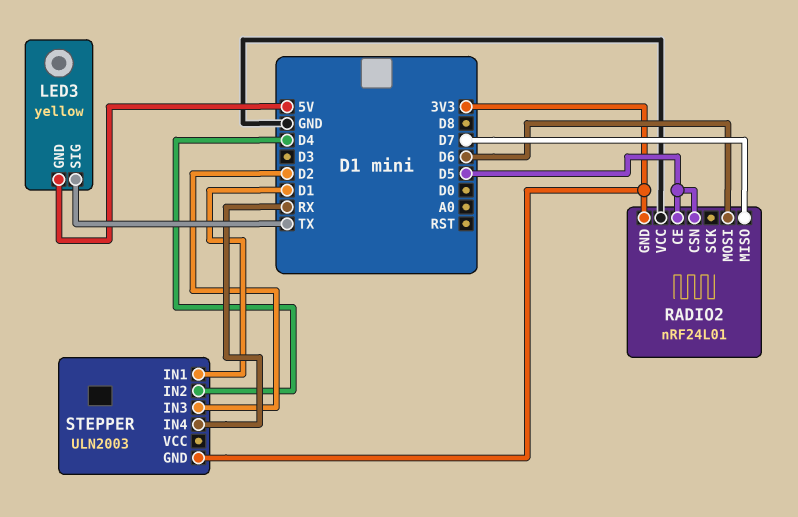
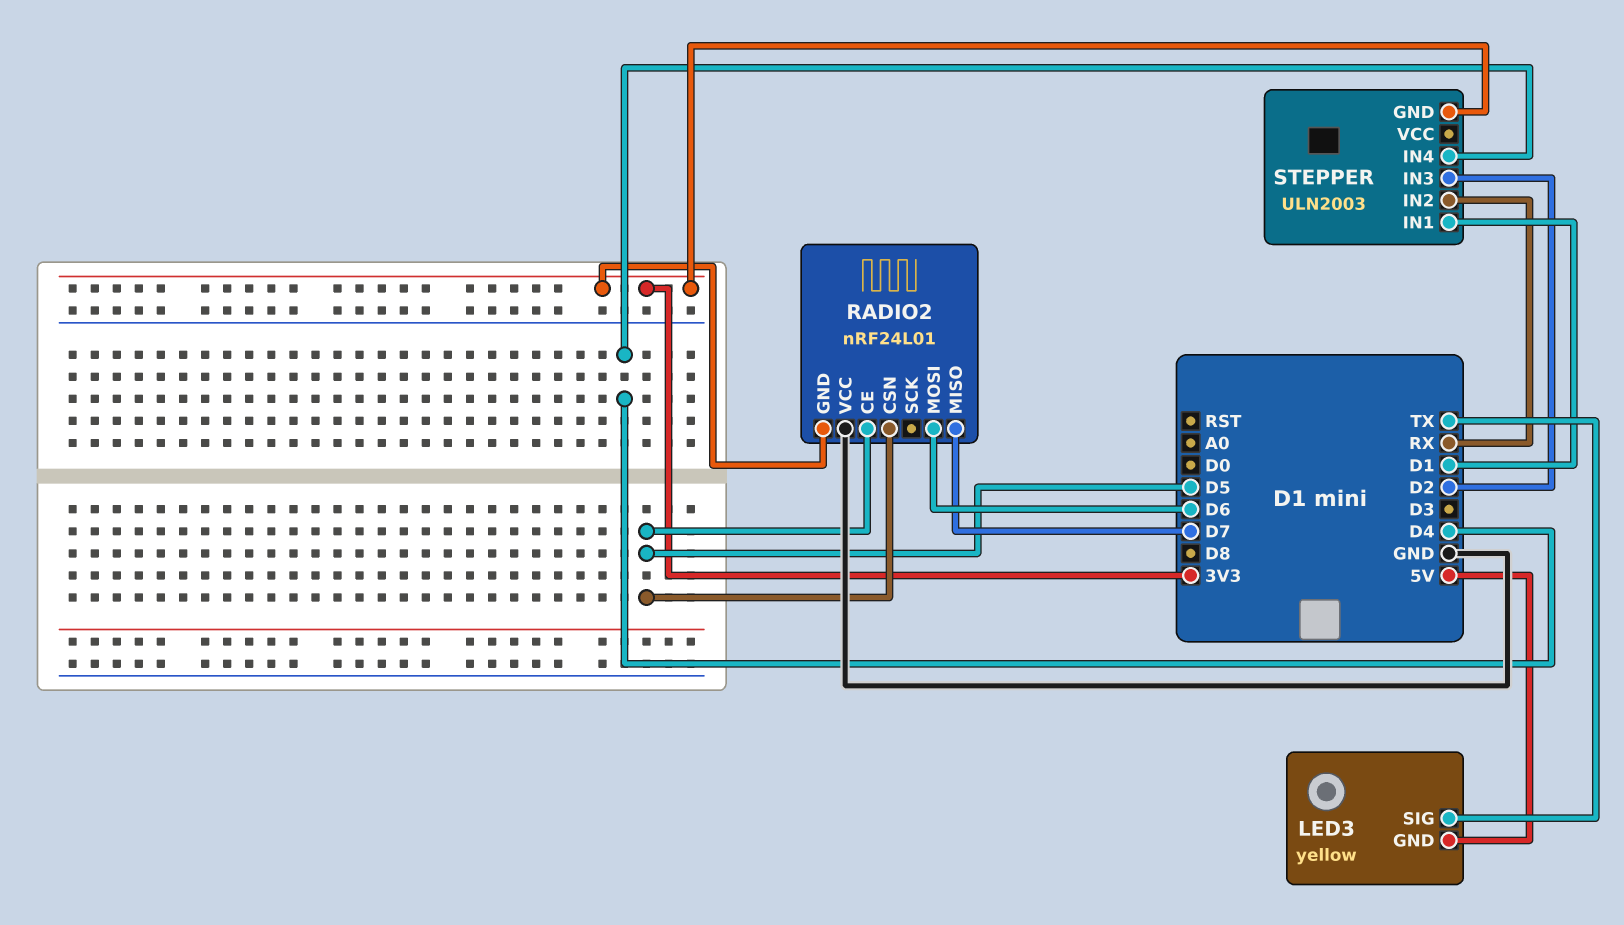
STEPPER pin IN2: D4 -> RX
STEPPER pin IN4: RX -> D4

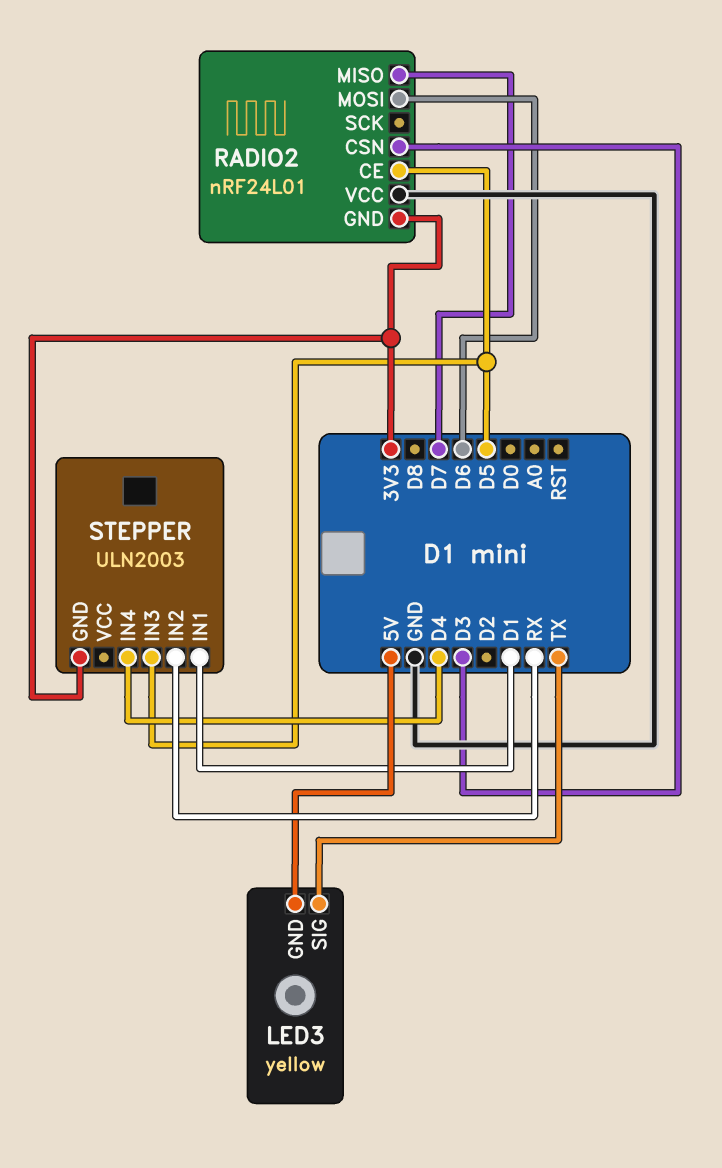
RADIO2 pin CSN: D5 -> D3
STEPPER pin IN3: D2 -> D5

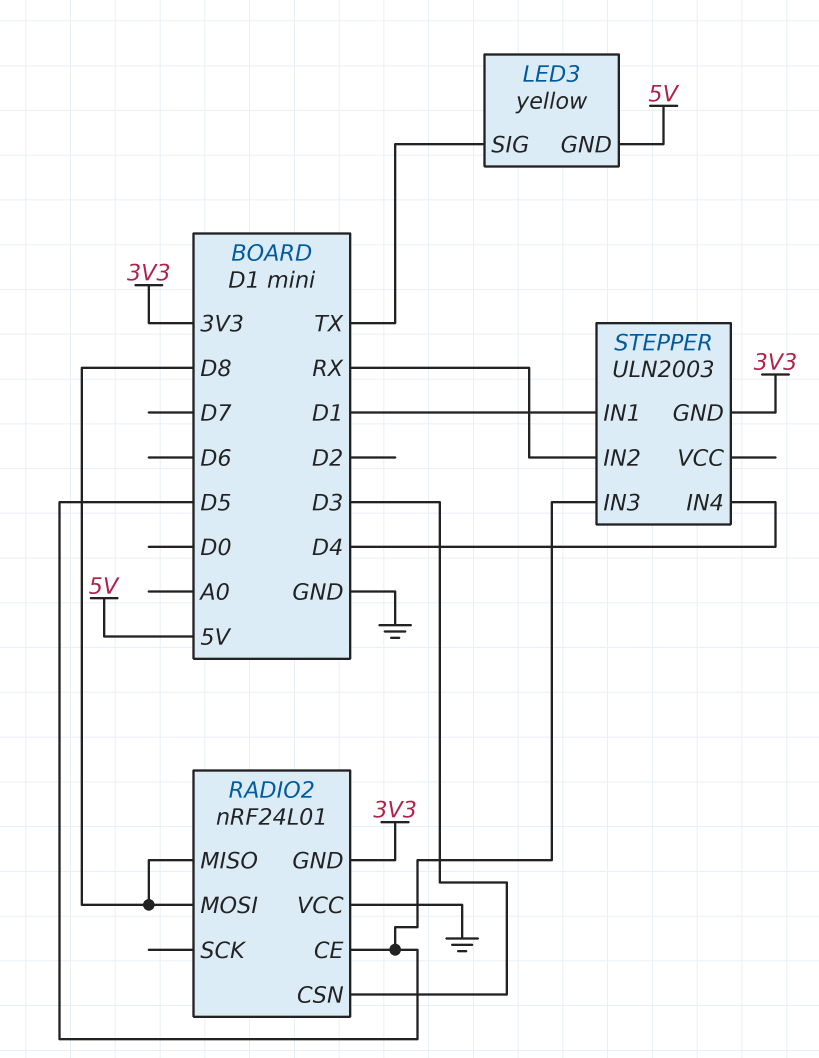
RADIO2 pin MISO: D7 -> D8
RADIO2 pin MOSI: D6 -> D8

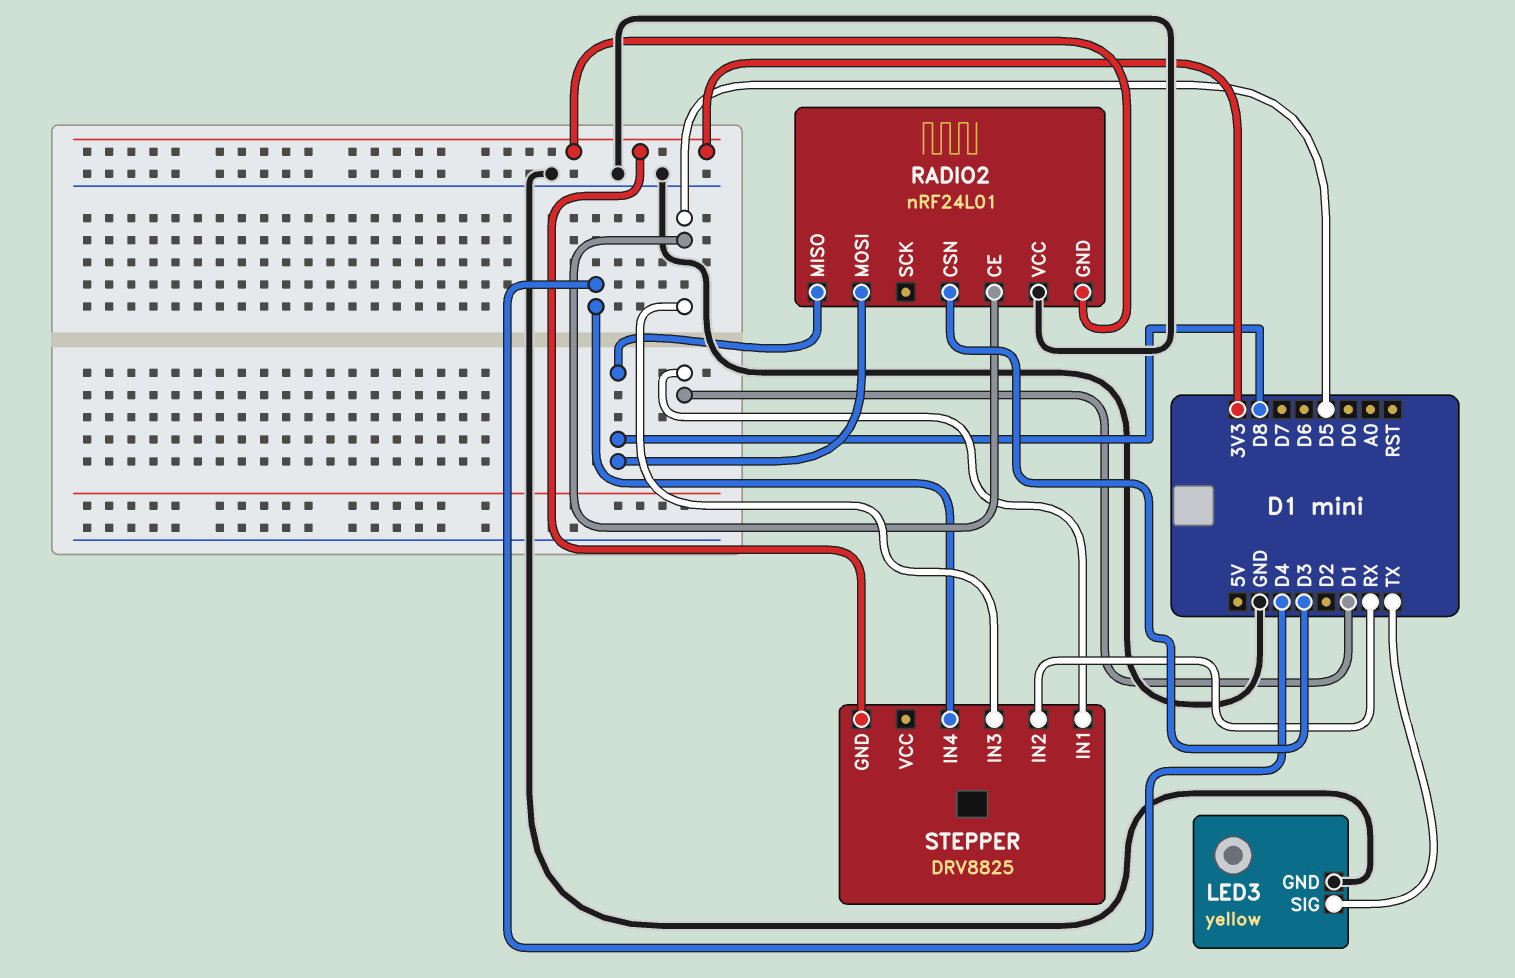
LED3 pin GND: 5V -> GND
STEPPER: ULN2003 -> DRV8825

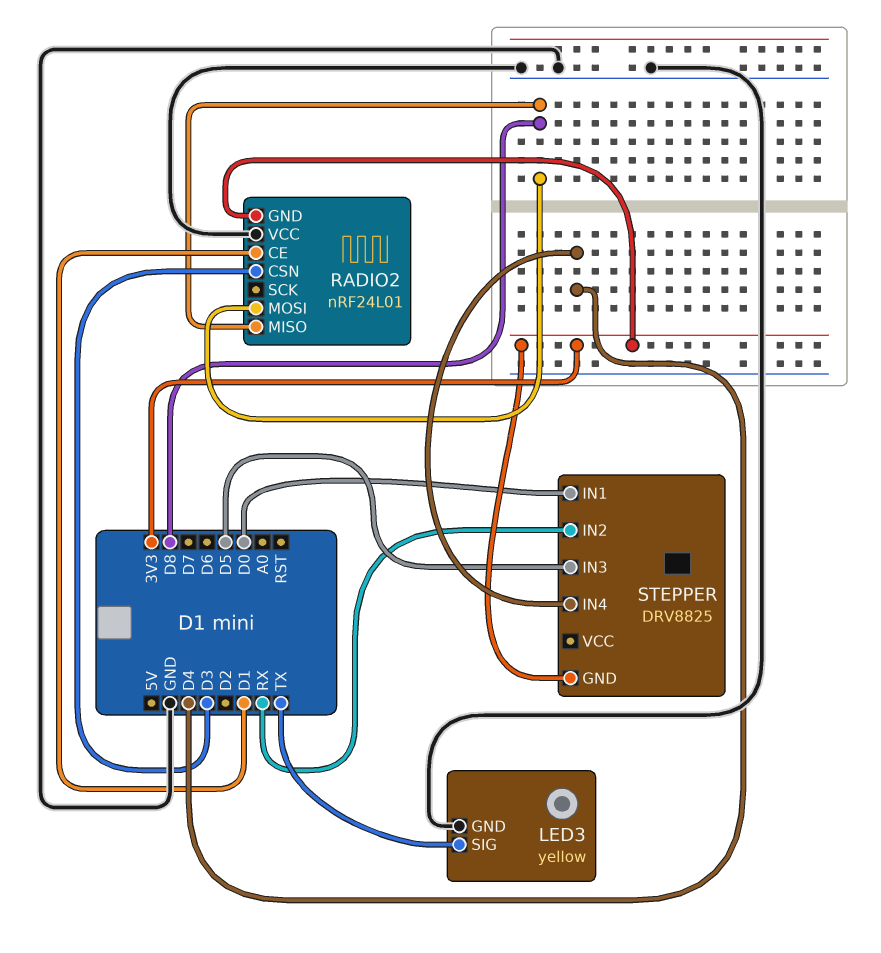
RADIO2 pin CE: D5 -> D1
STEPPER pin IN1: D1 -> D0

